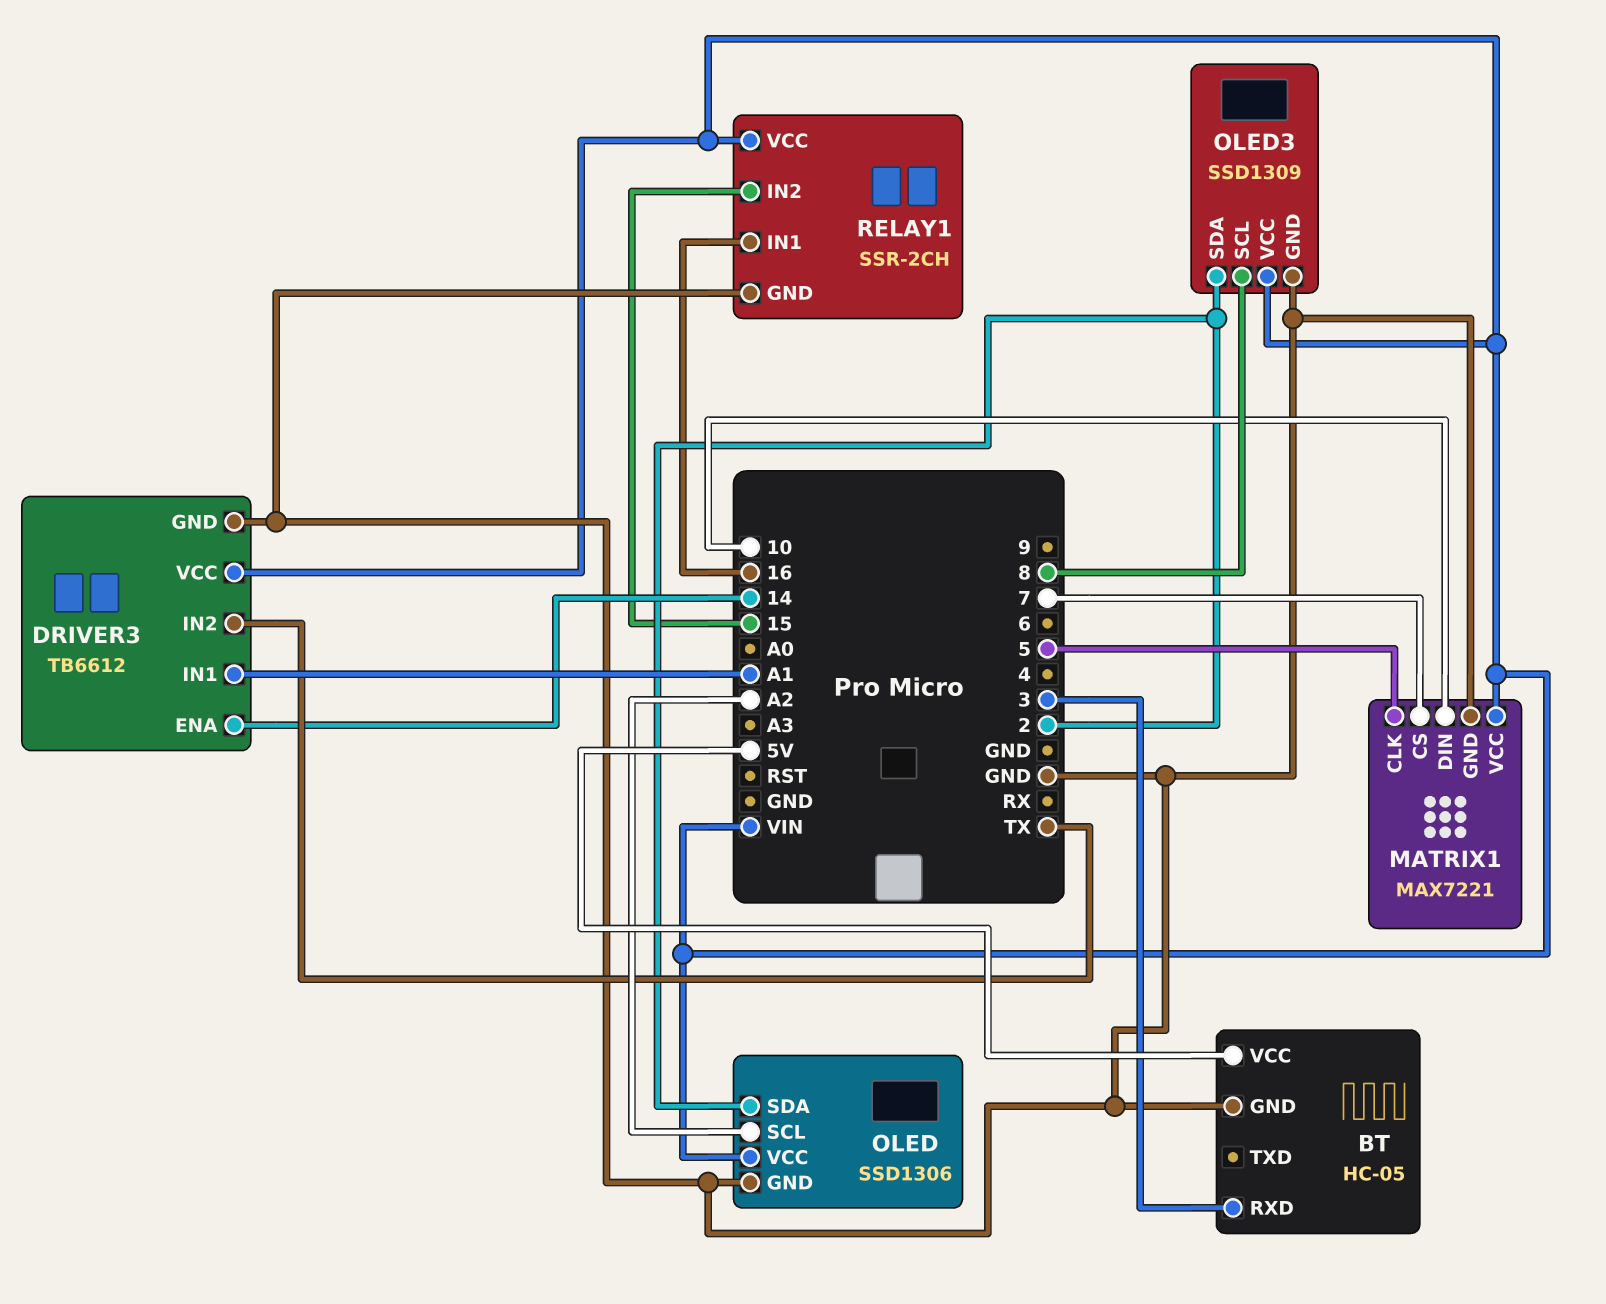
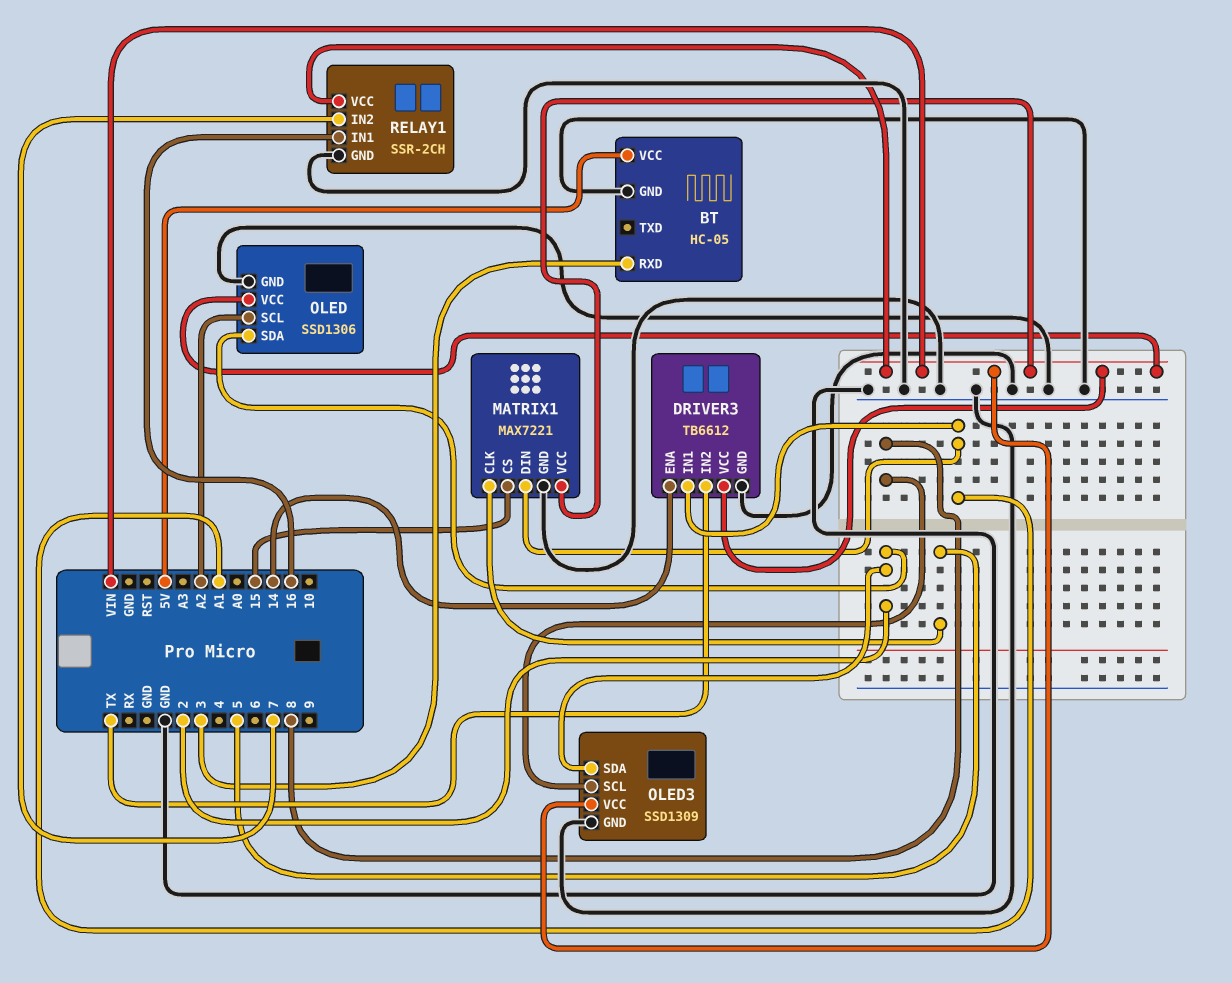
MATRIX1 pin CS: 7 -> 15
MATRIX1 pin DIN: 10 -> A1
RELAY1 pin IN2: 15 -> 7

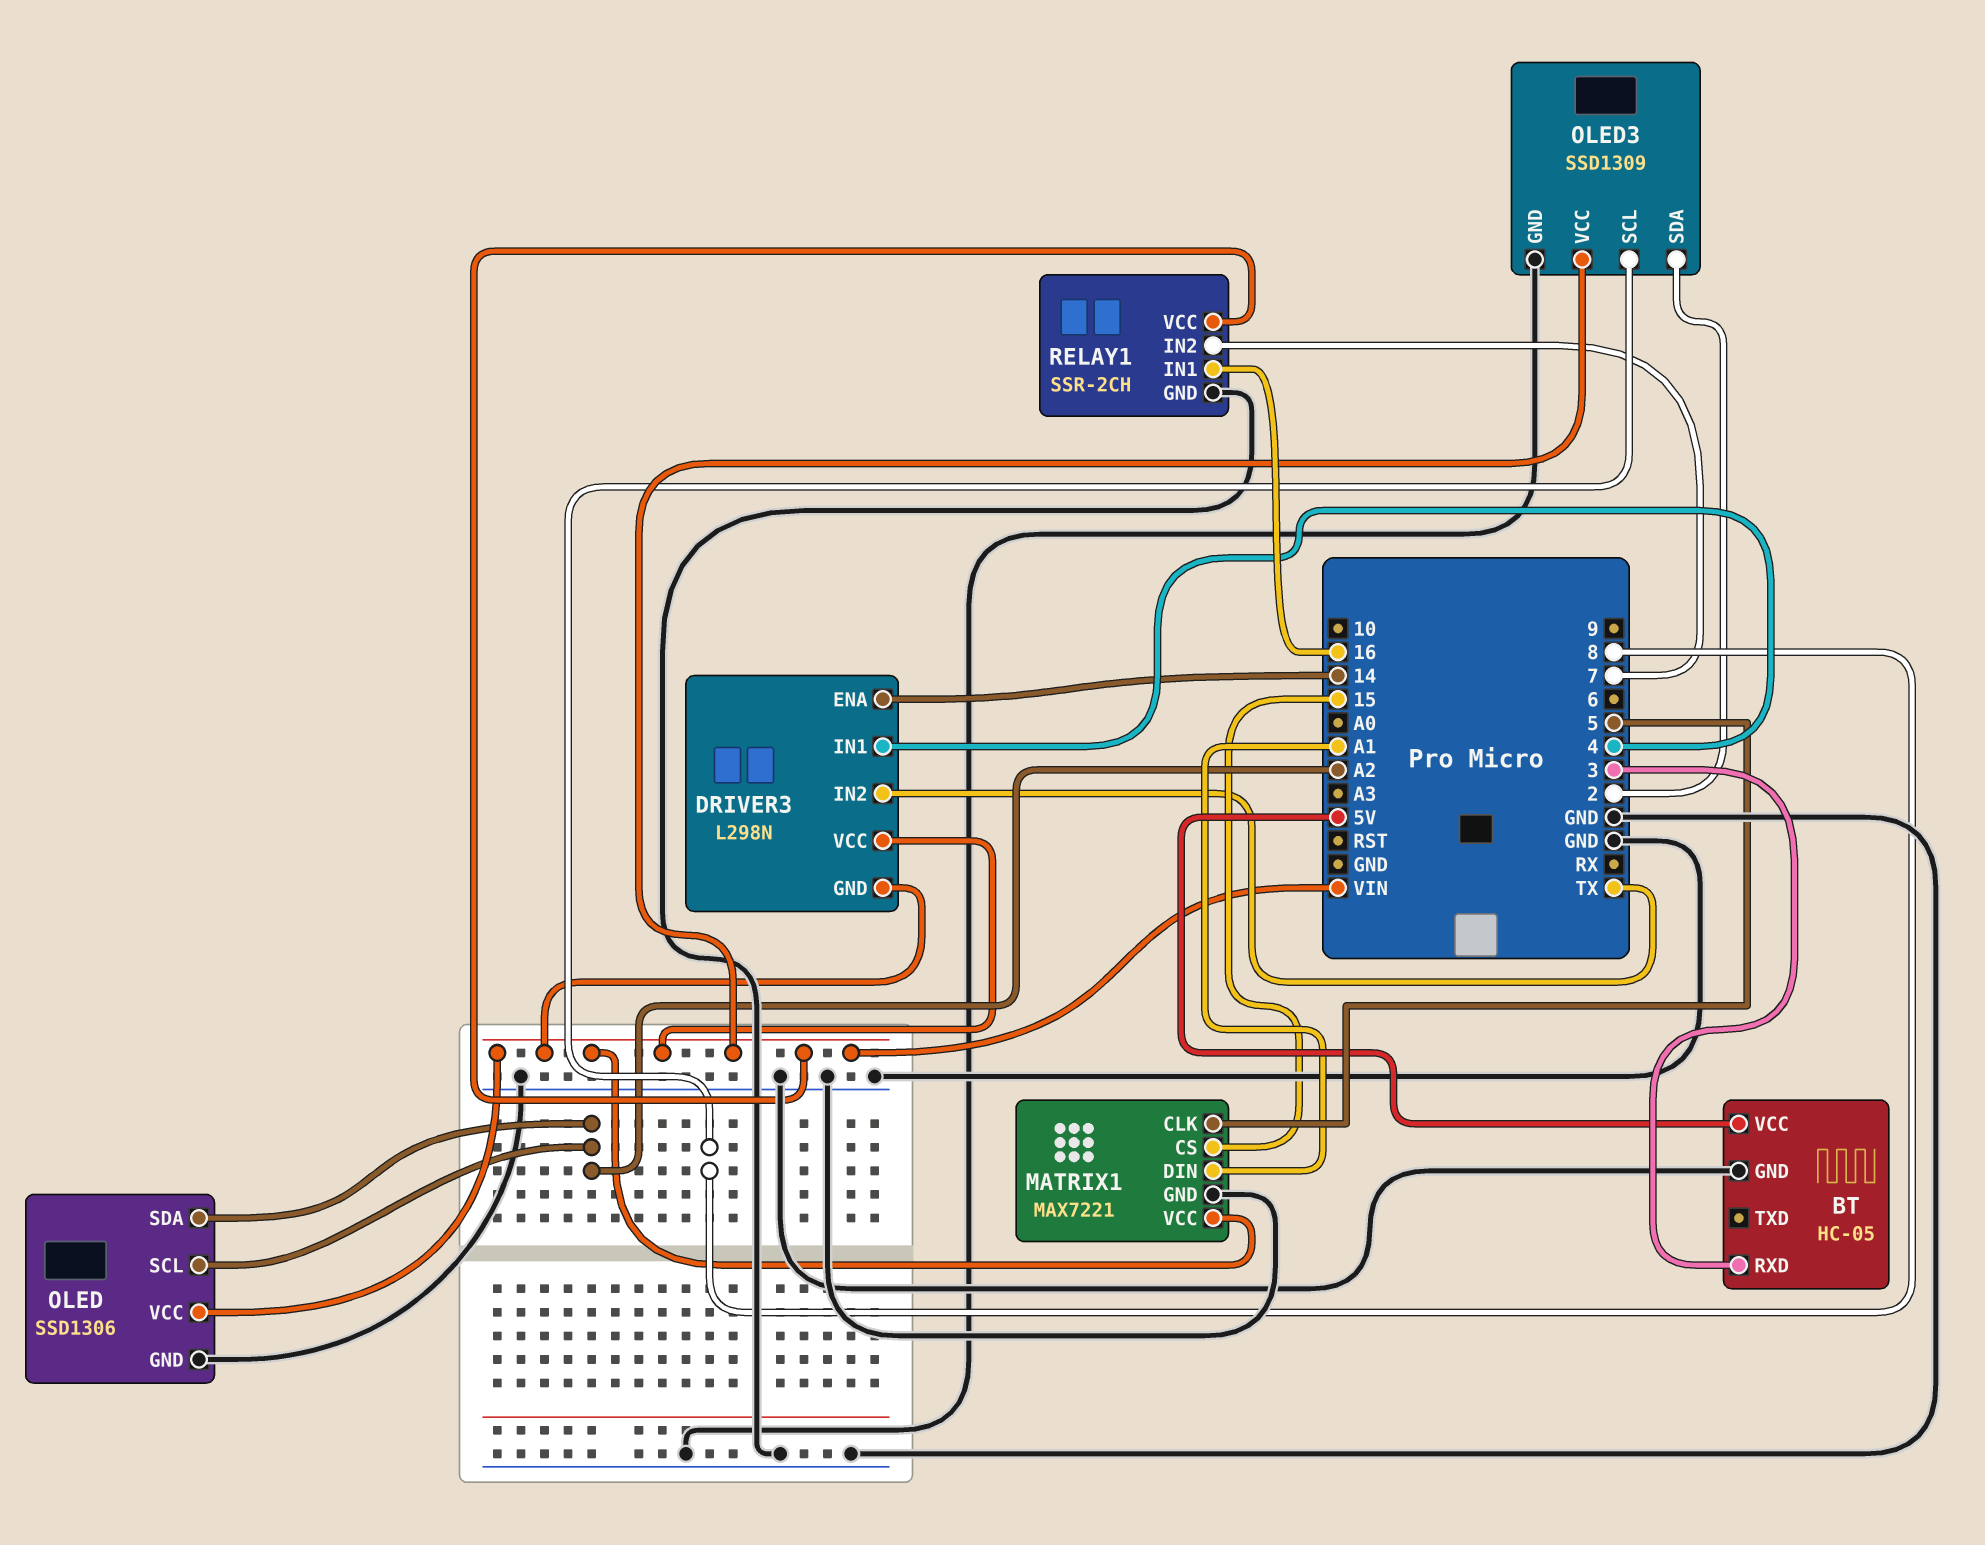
DRIVER3: TB6612 -> L298N
DRIVER3 pin GND: GND -> VIN
DRIVER3 pin IN1: A1 -> 4
OLED pin SDA: 2 -> A2

